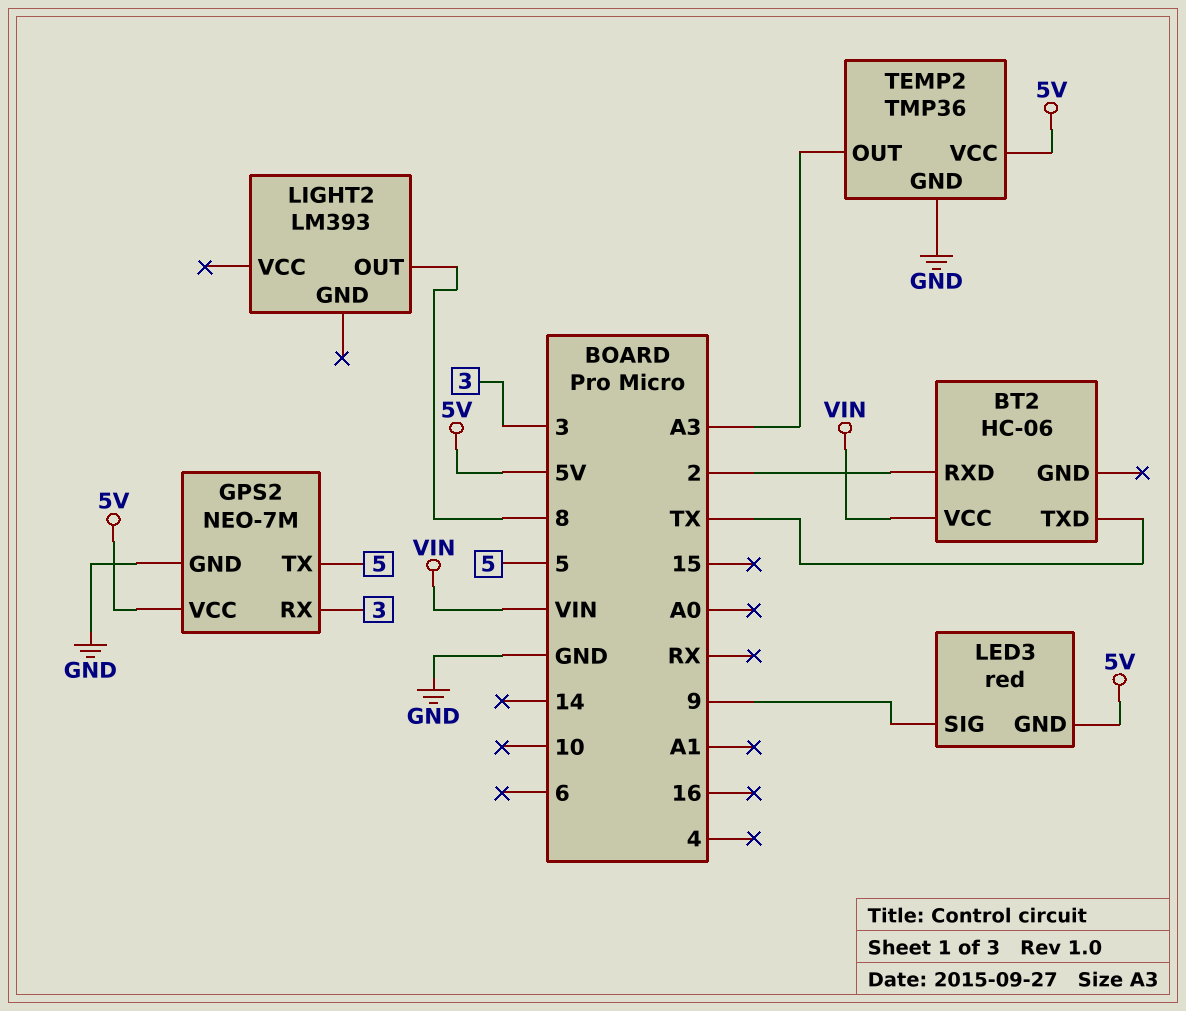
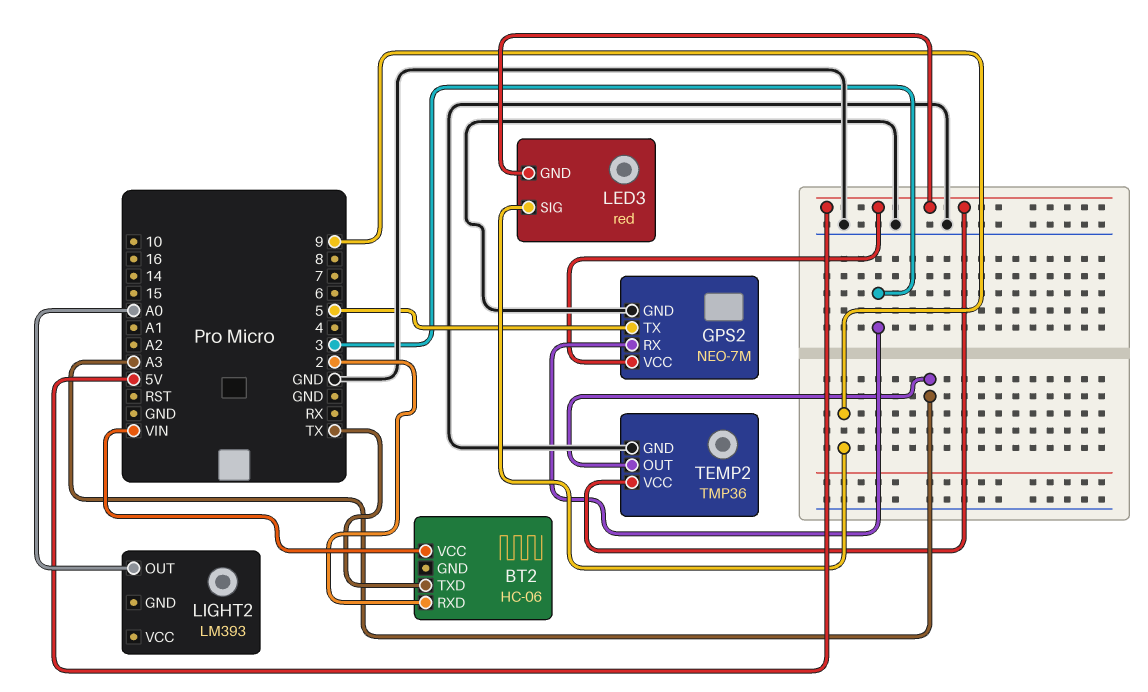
LIGHT2 pin OUT: 8 -> A0

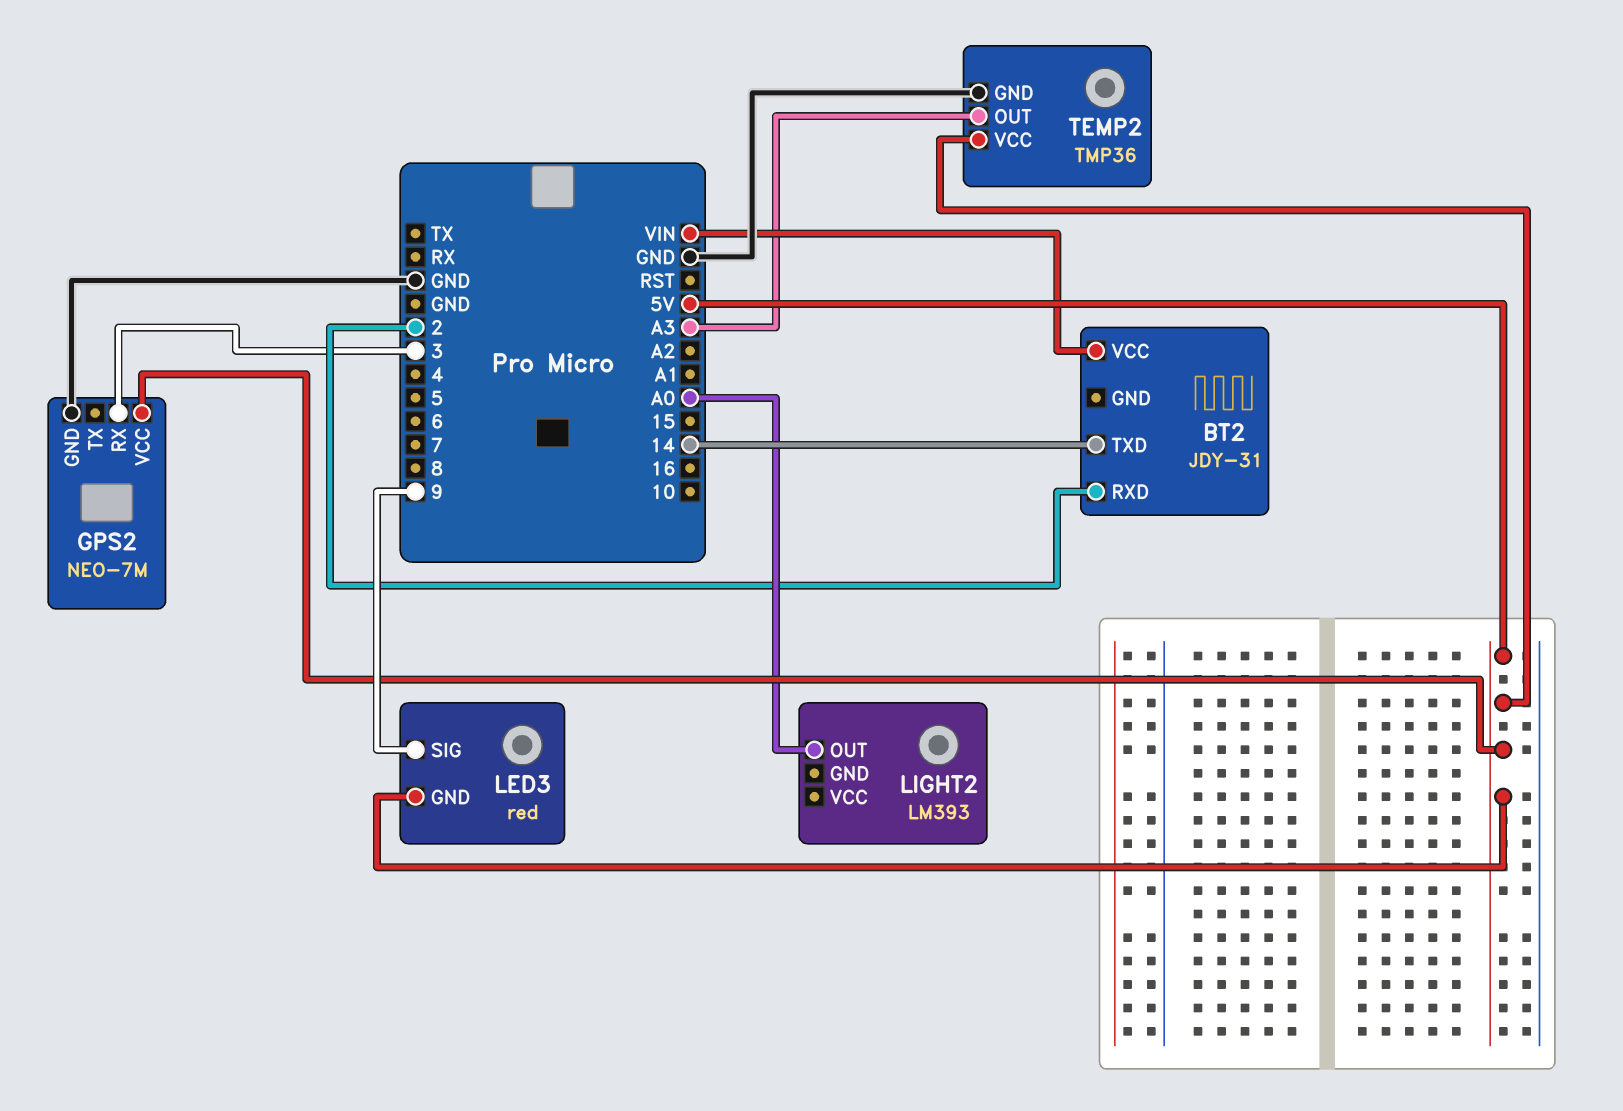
BT2: HC-06 -> JDY-31
BT2 pin TXD: TX -> 14
GPS2 pin TX: 5 -> none

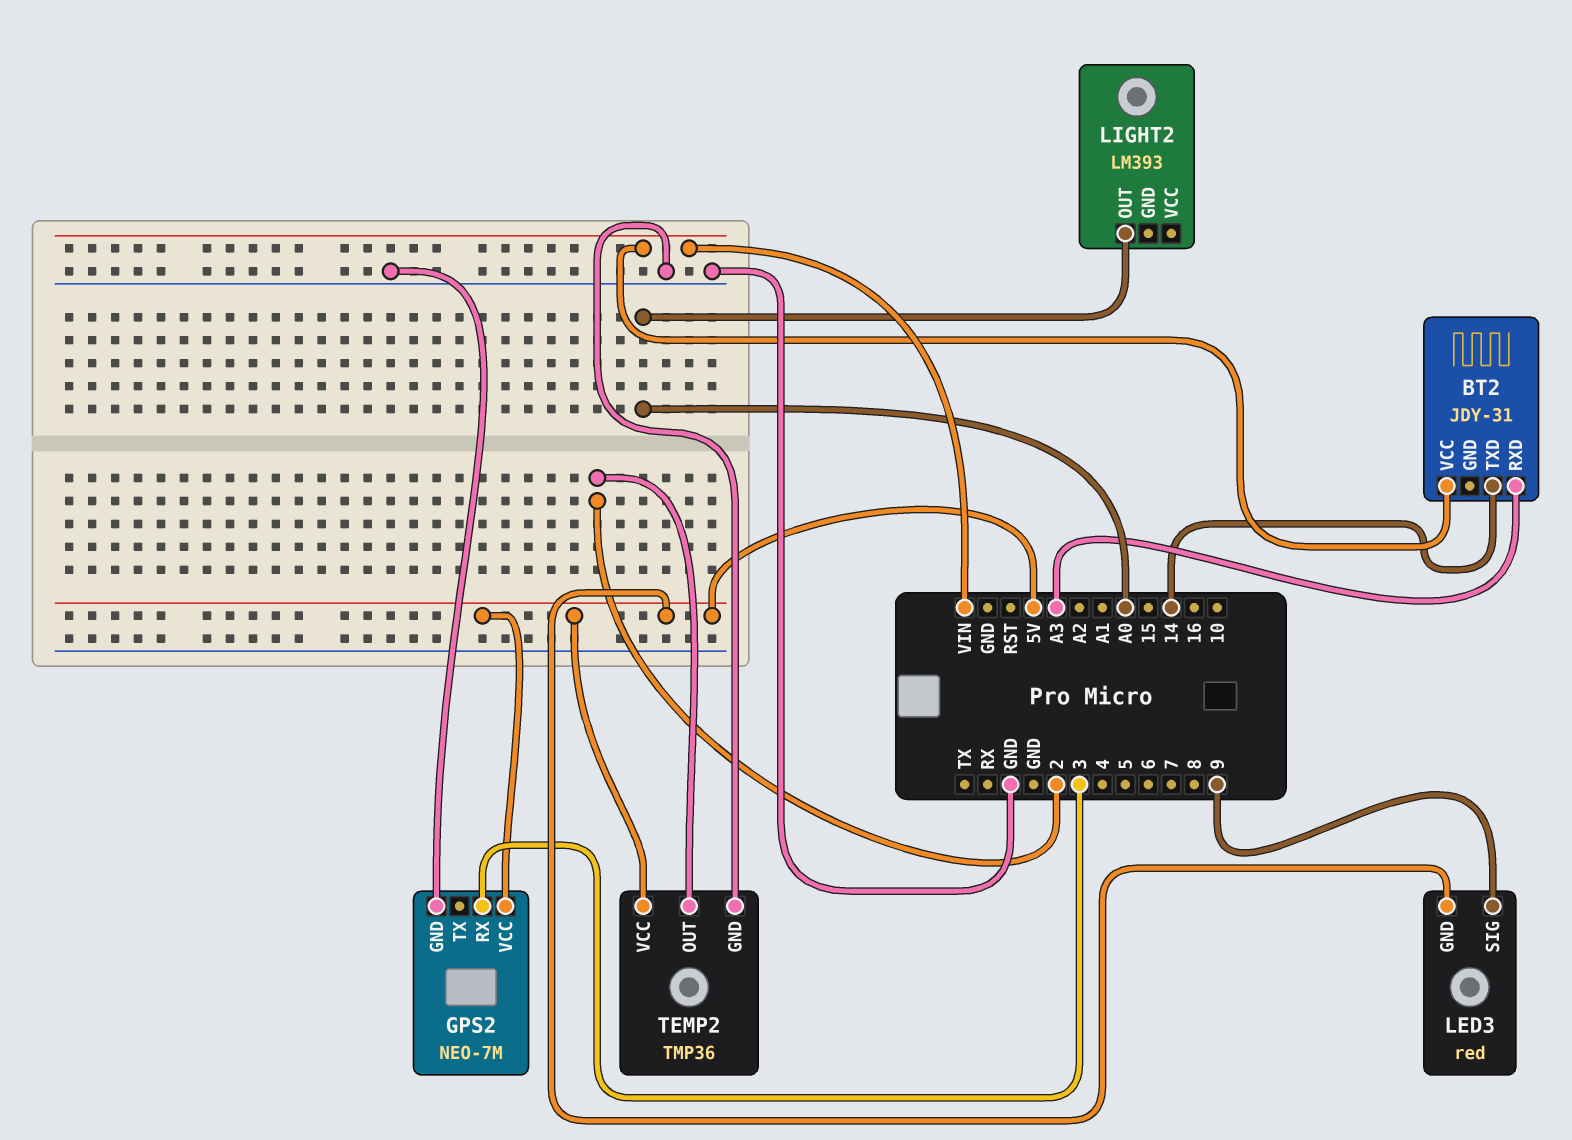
BT2 pin RXD: 2 -> A3
TEMP2 pin OUT: A3 -> 2

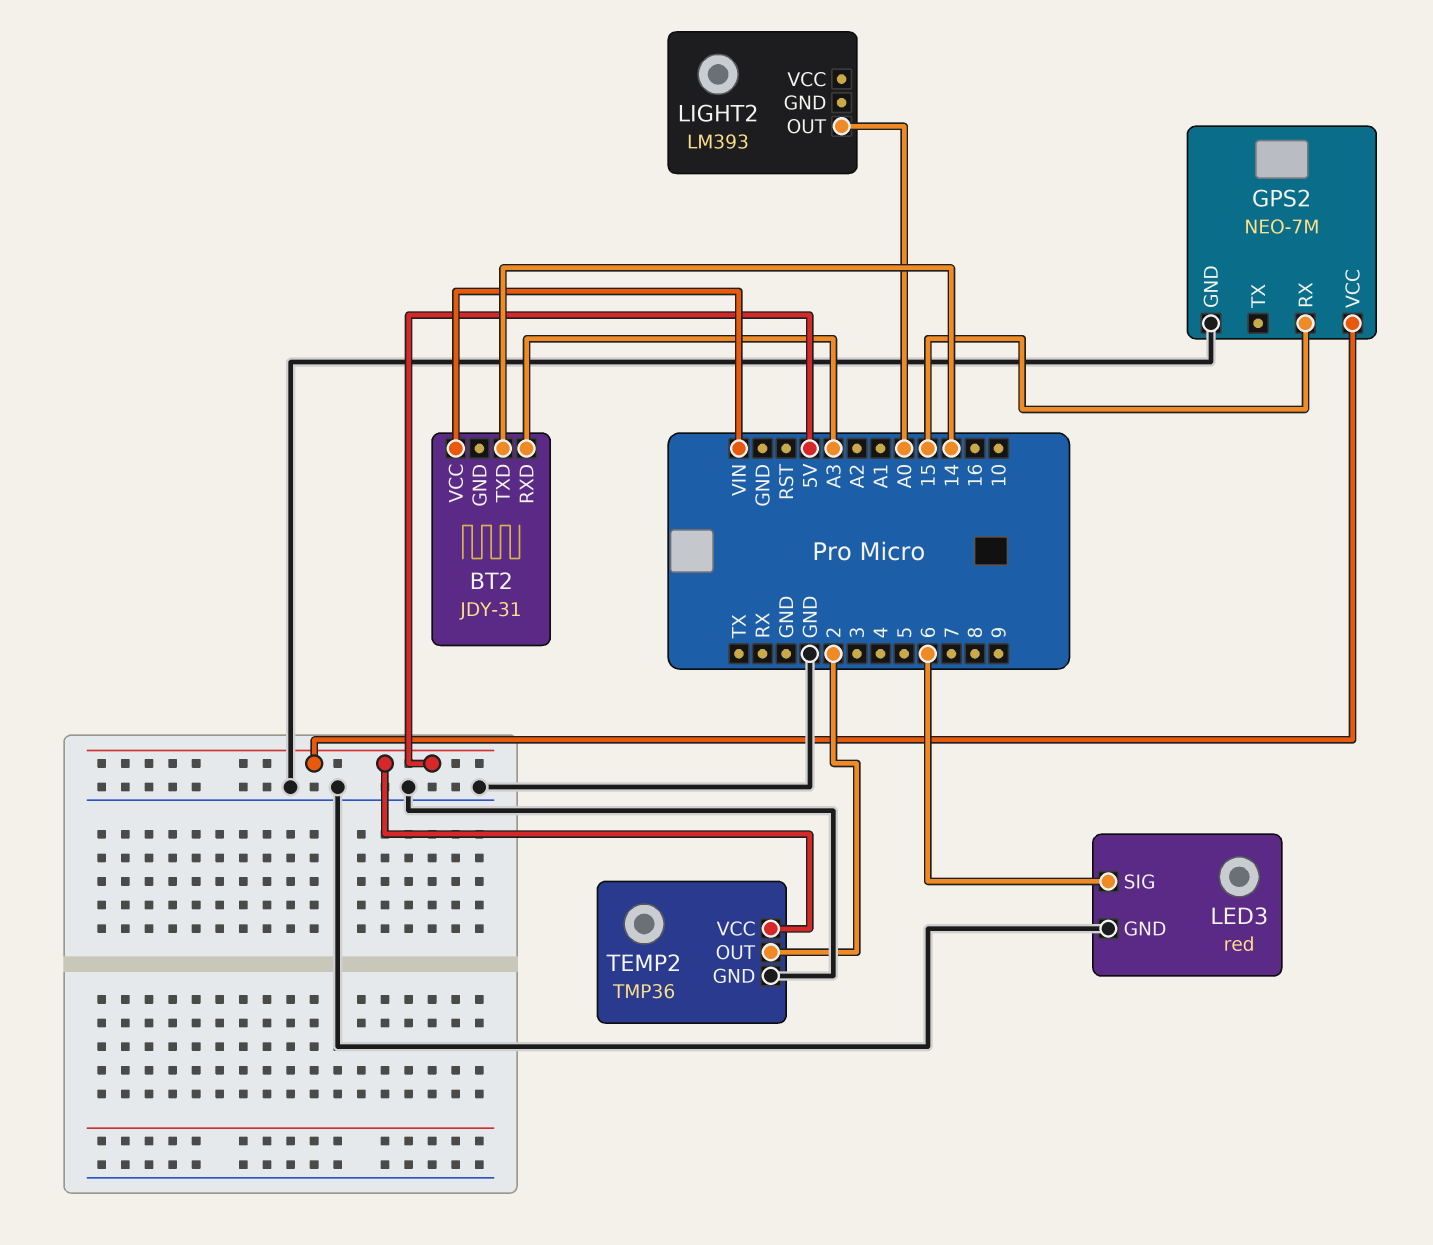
GPS2 pin RX: 3 -> 15
LED3 pin GND: 5V -> GND
LED3 pin SIG: 9 -> 6

